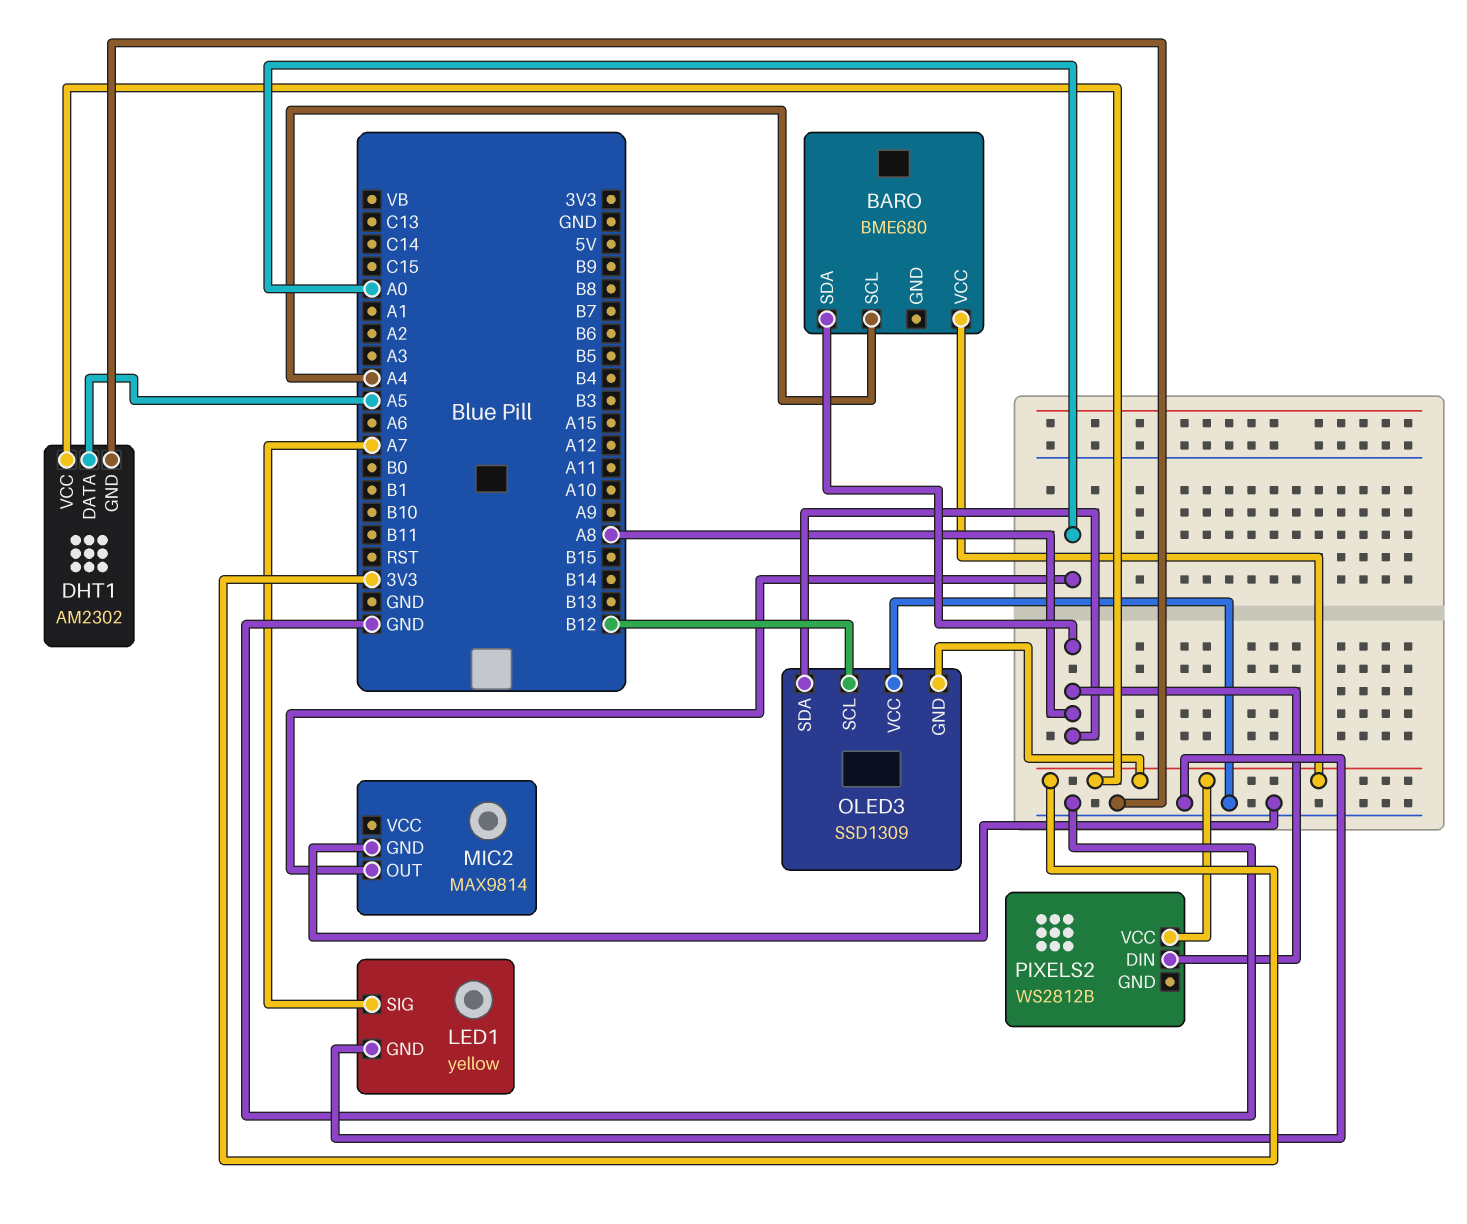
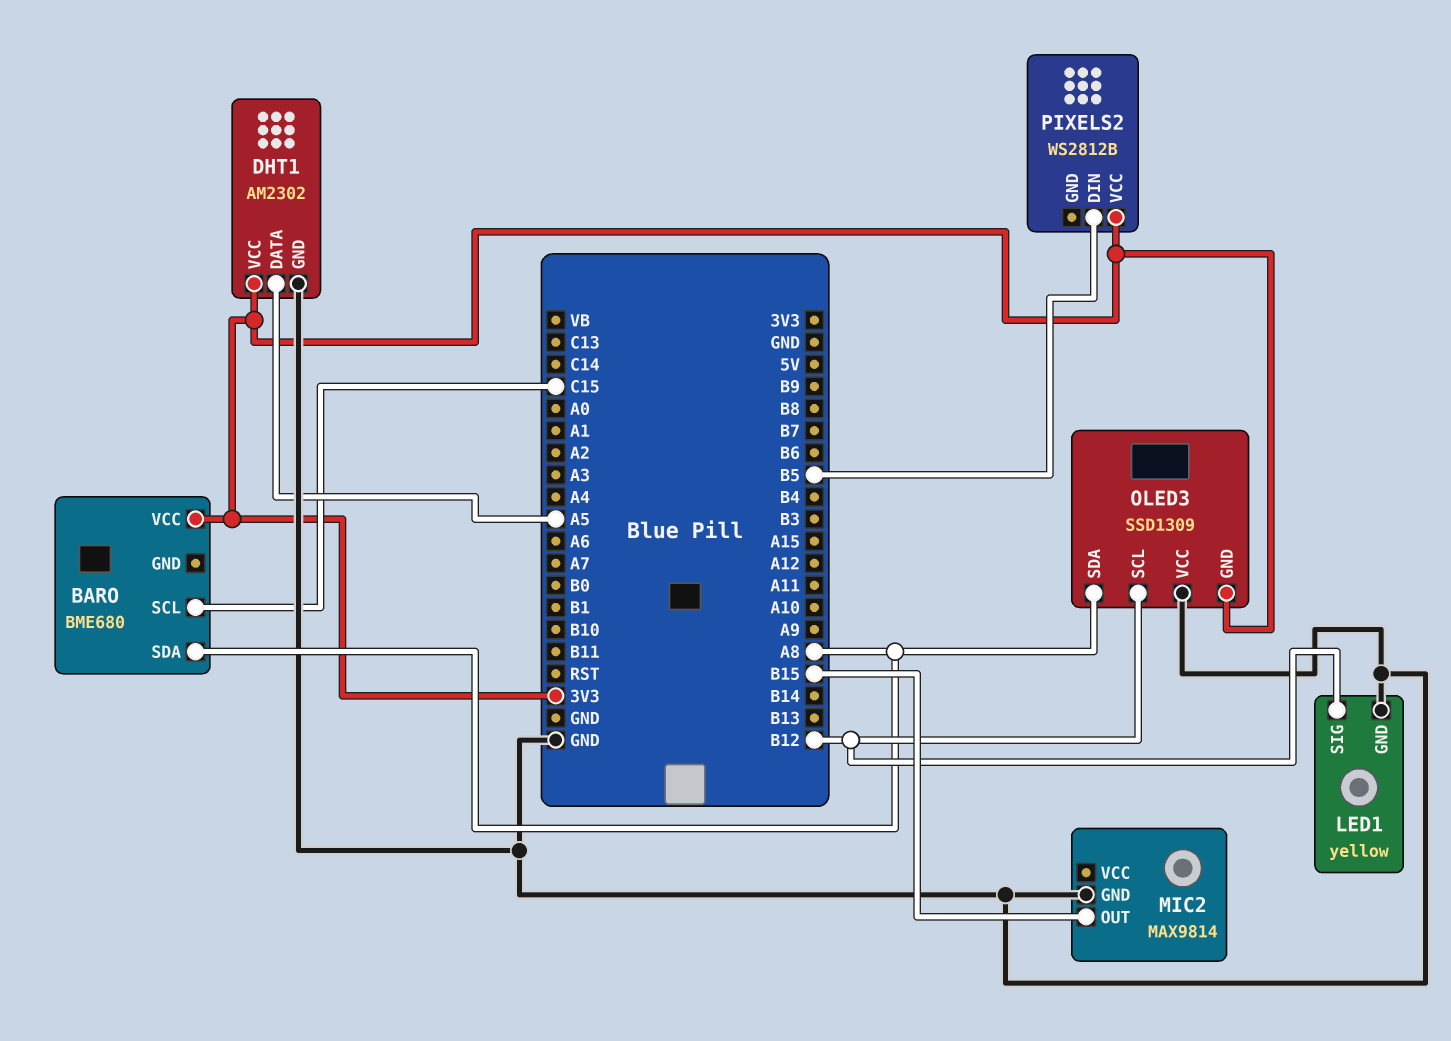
BARO pin SCL: A4 -> C15
LED1 pin SIG: A7 -> B12
MIC2 pin OUT: A0 -> B15
PIXELS2 pin DIN: A8 -> B5

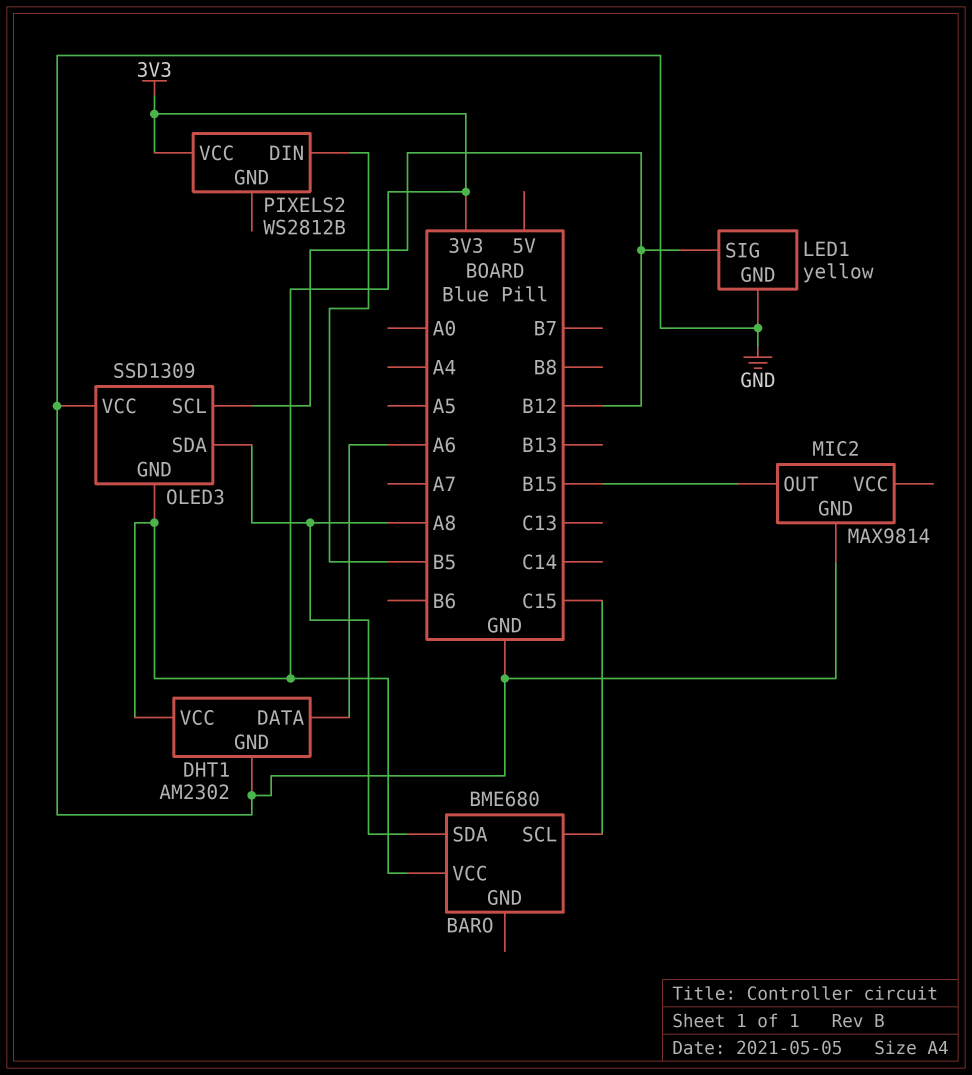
DHT1 pin DATA: A5 -> A6

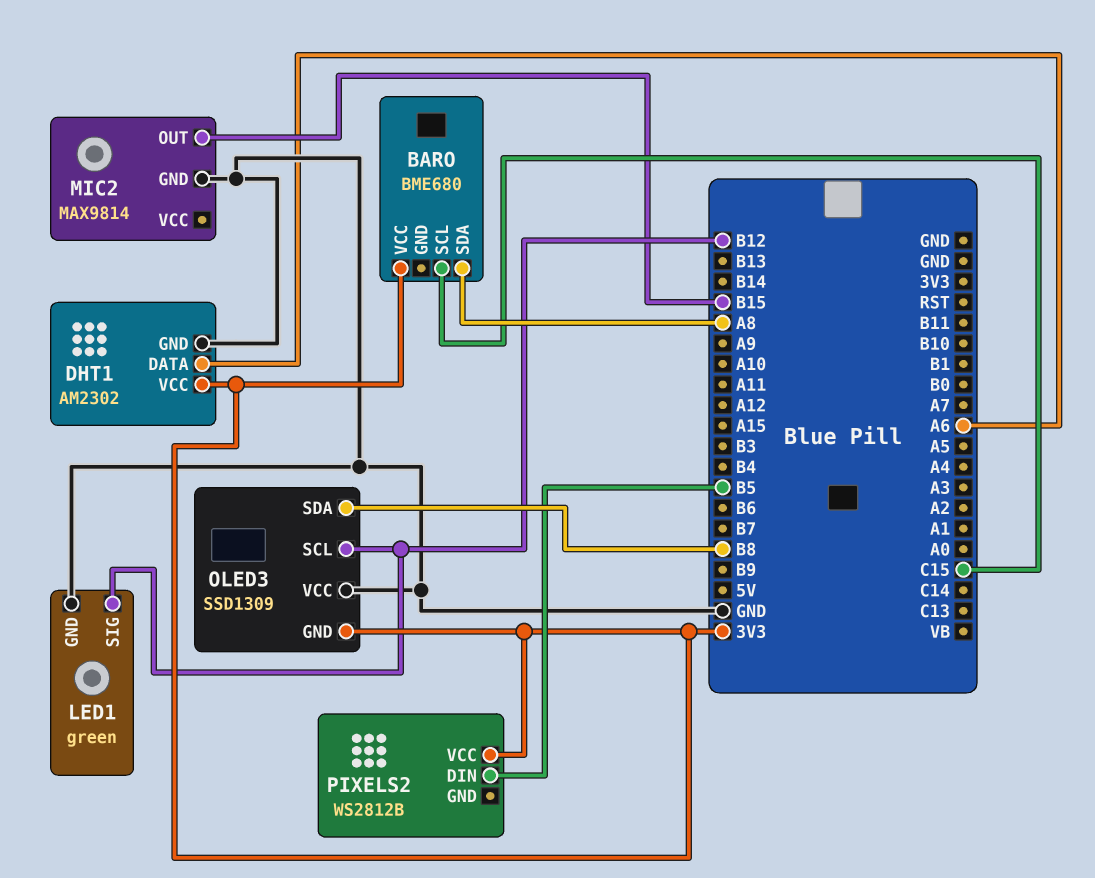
LED1: yellow -> green
OLED3 pin SDA: A8 -> B8

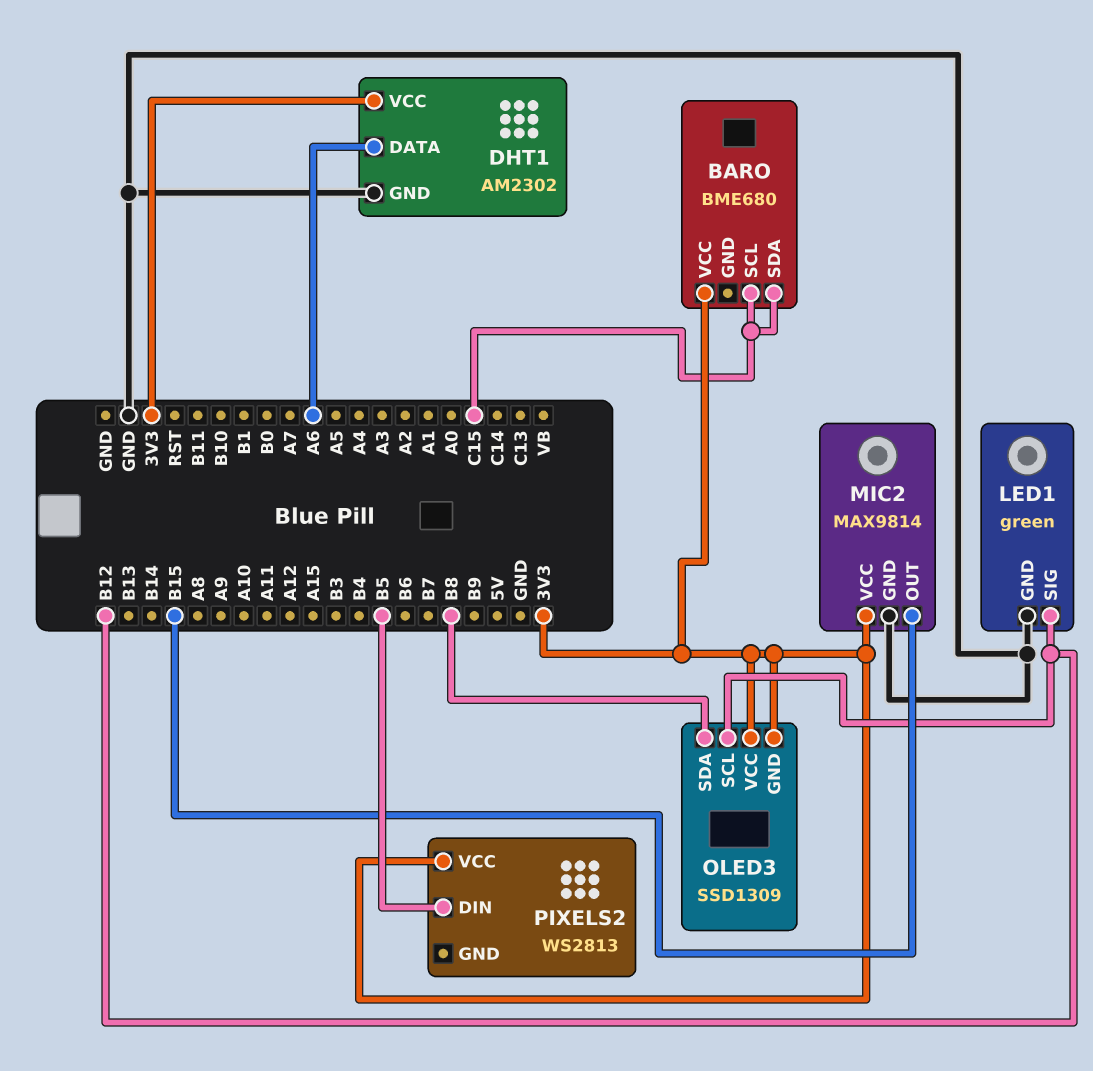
BARO pin SDA: A8 -> C15
MIC2 pin VCC: none -> 3V3
OLED3 pin VCC: GND -> 3V3
PIXELS2: WS2812B -> WS2813

